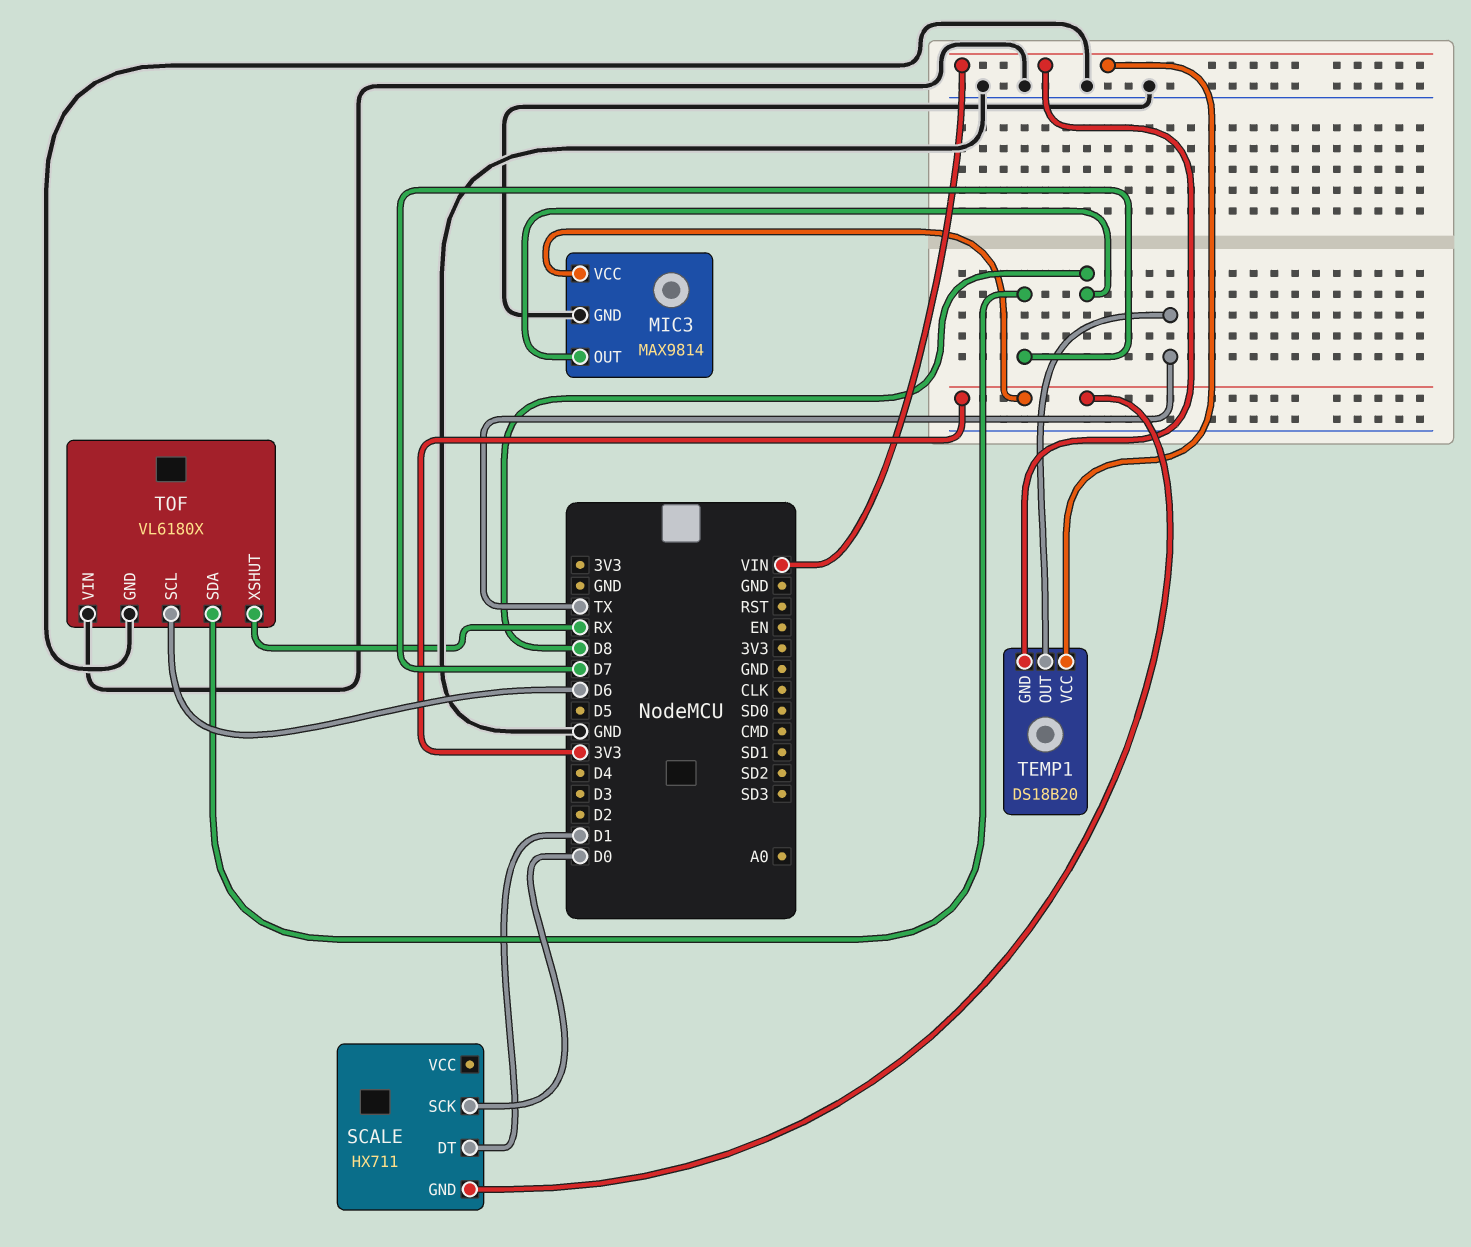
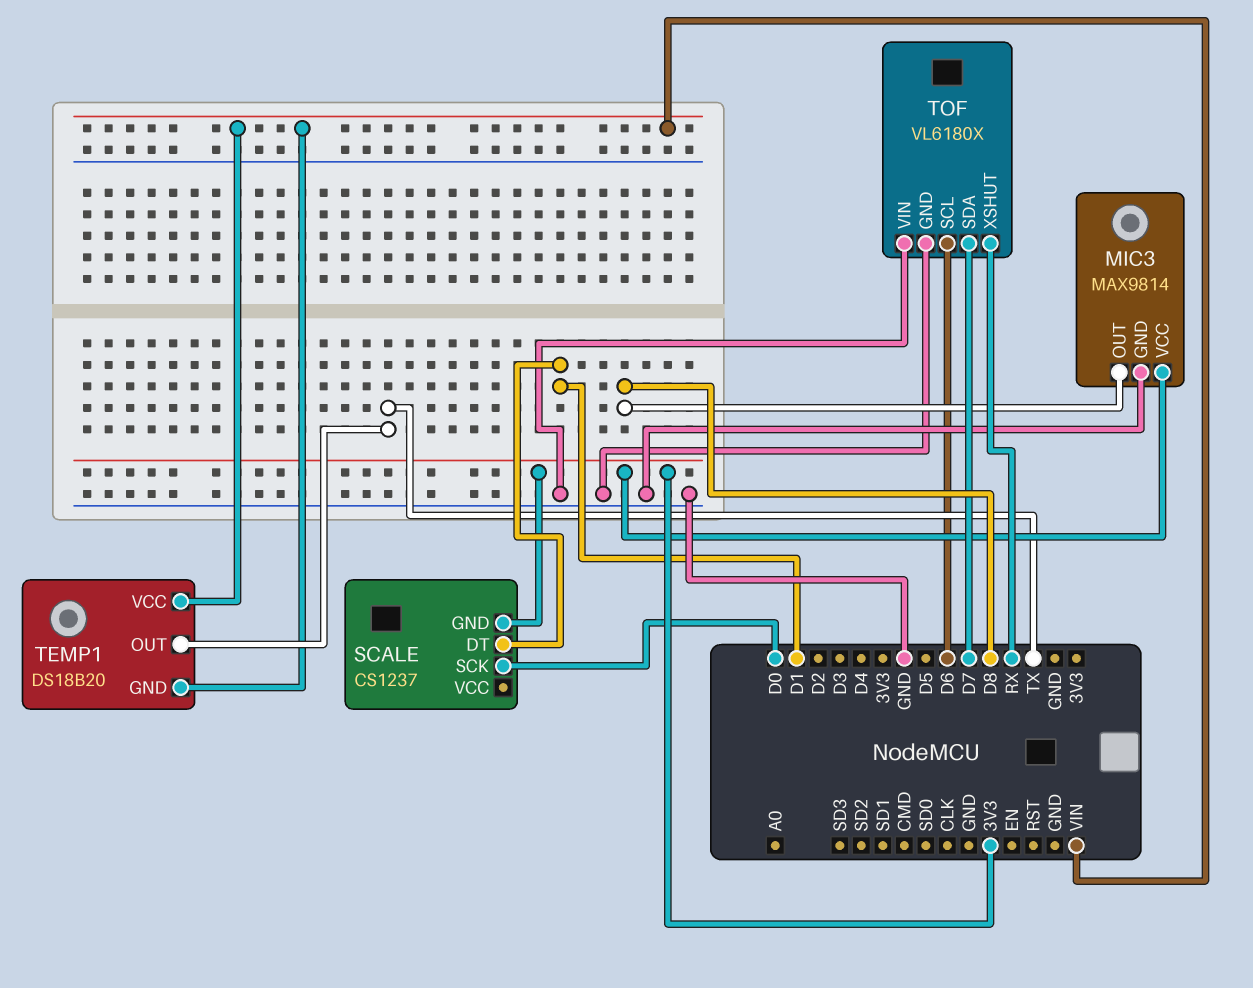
SCALE: HX711 -> CS1237

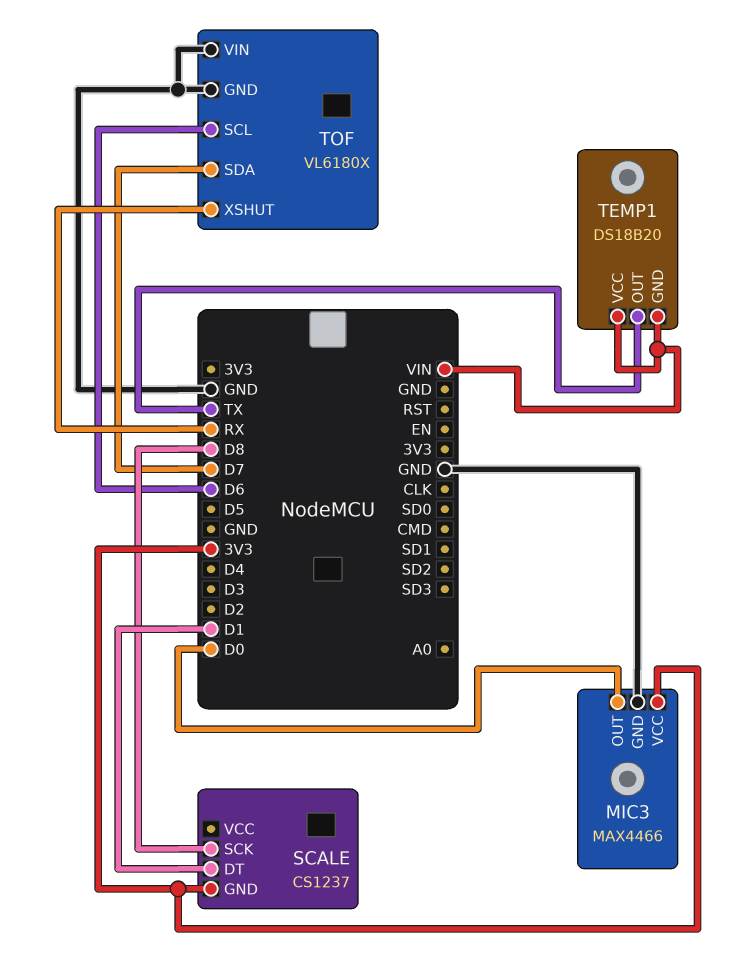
MIC3: MAX9814 -> MAX4466
MIC3 pin OUT: D8 -> D0
SCALE pin SCK: D0 -> D8

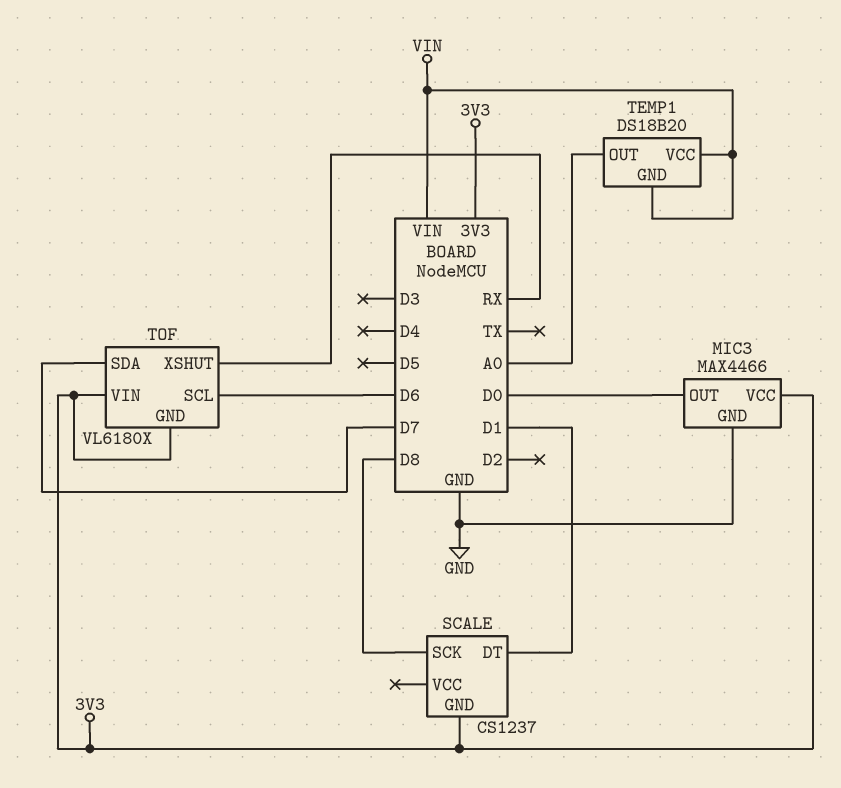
TEMP1 pin OUT: TX -> A0
TOF pin GND: GND -> 3V3
TOF pin VIN: GND -> 3V3

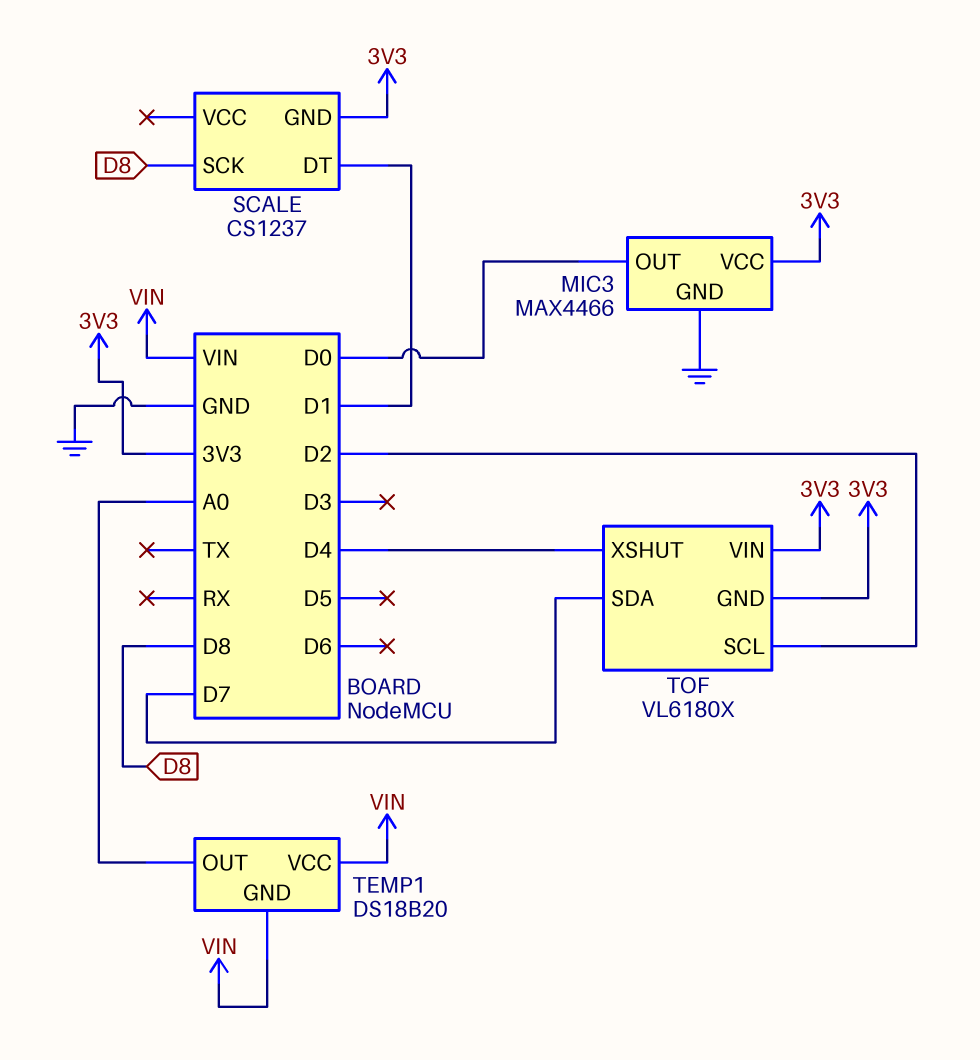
TOF pin SCL: D6 -> D2
TOF pin XSHUT: RX -> D4

